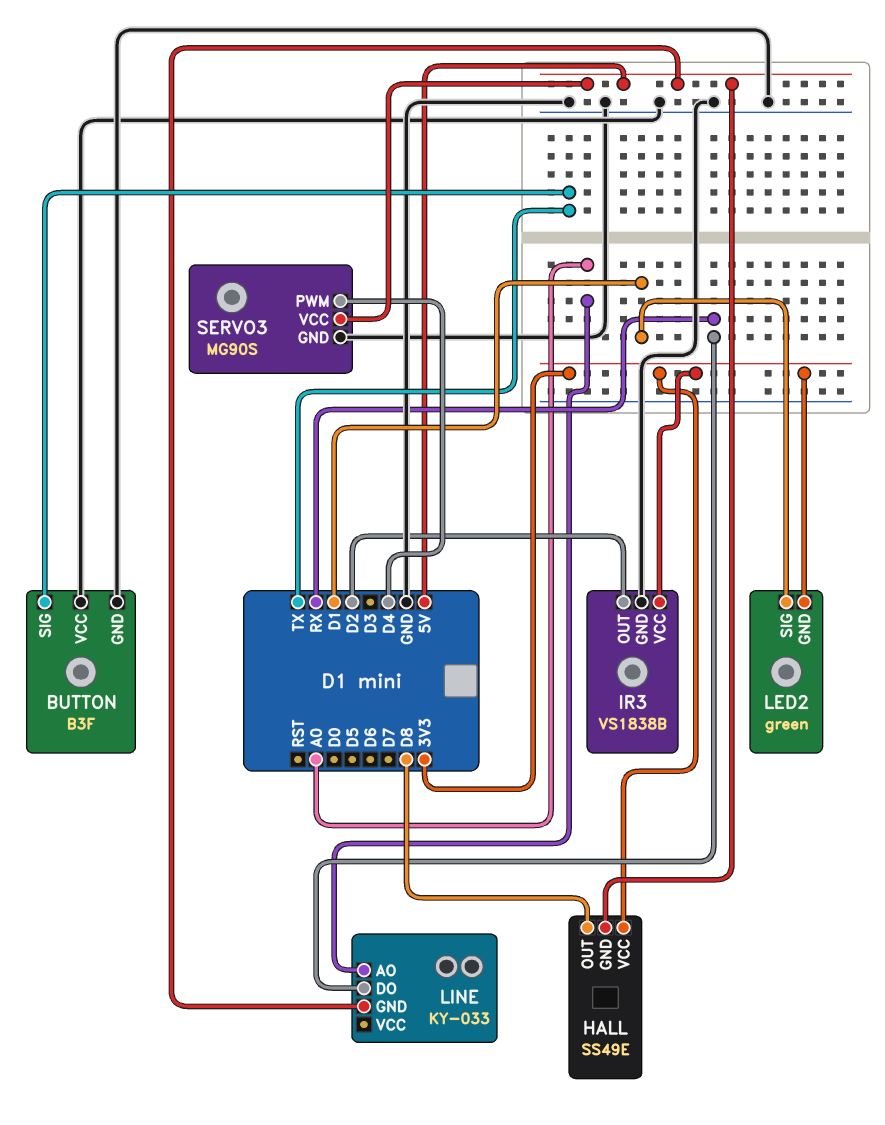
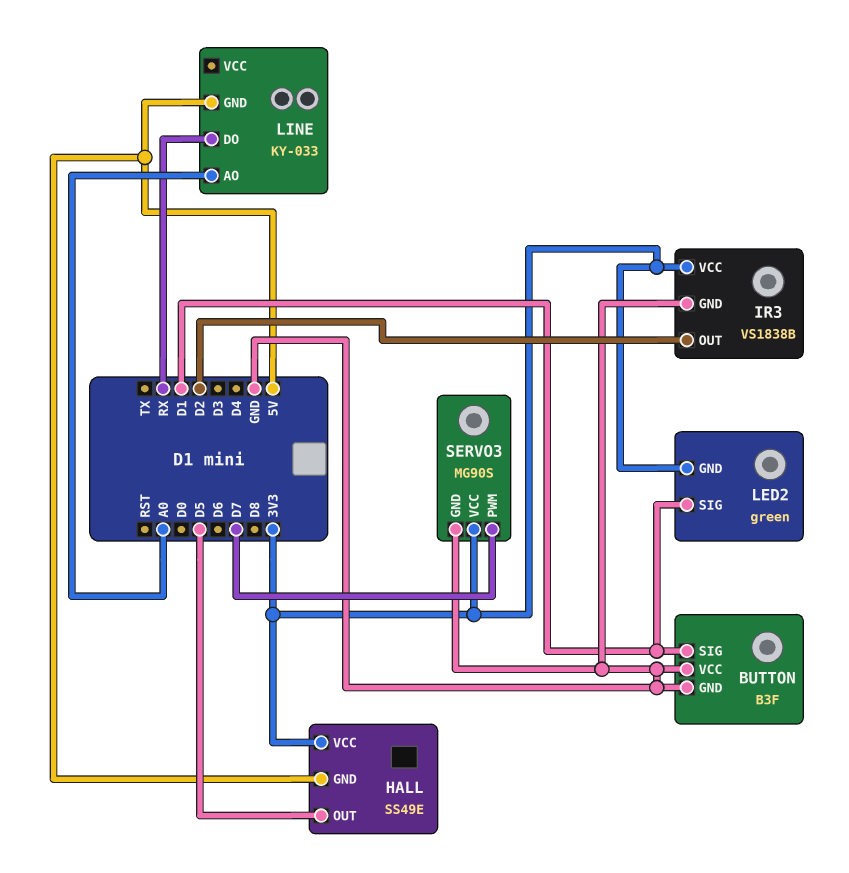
BUTTON pin SIG: TX -> D1
HALL pin OUT: D8 -> D5
SERVO3 pin PWM: D4 -> D7
SERVO3 pin VCC: 5V -> 3V3

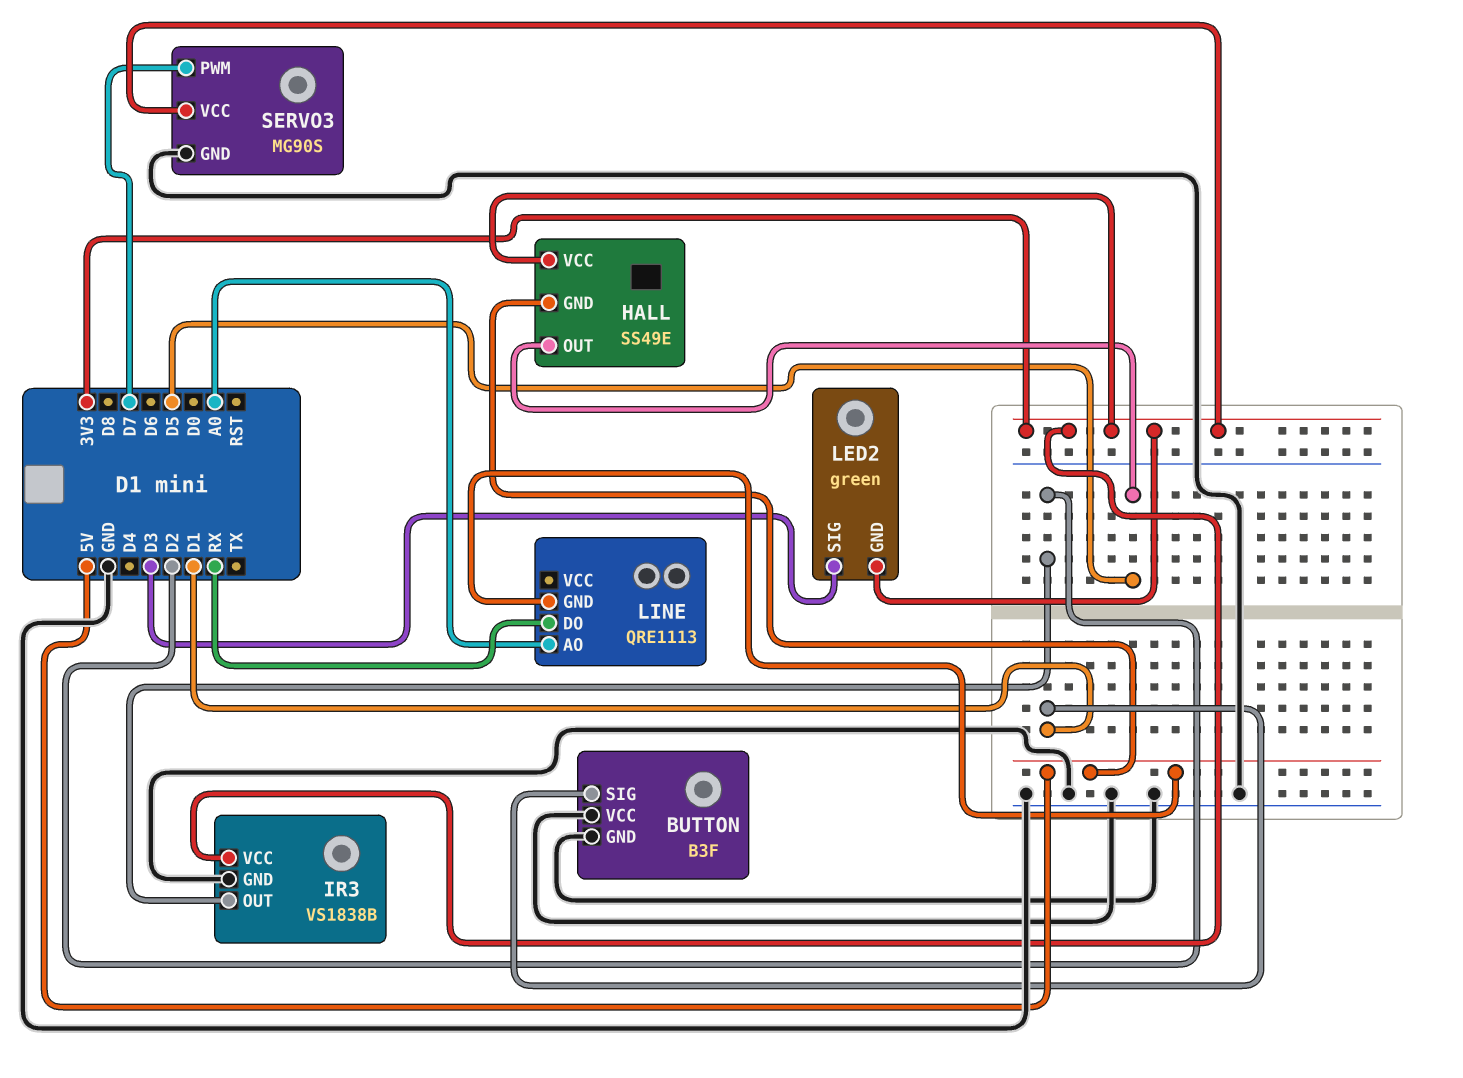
LED2 pin SIG: D1 -> D3
LINE: KY-033 -> QRE1113

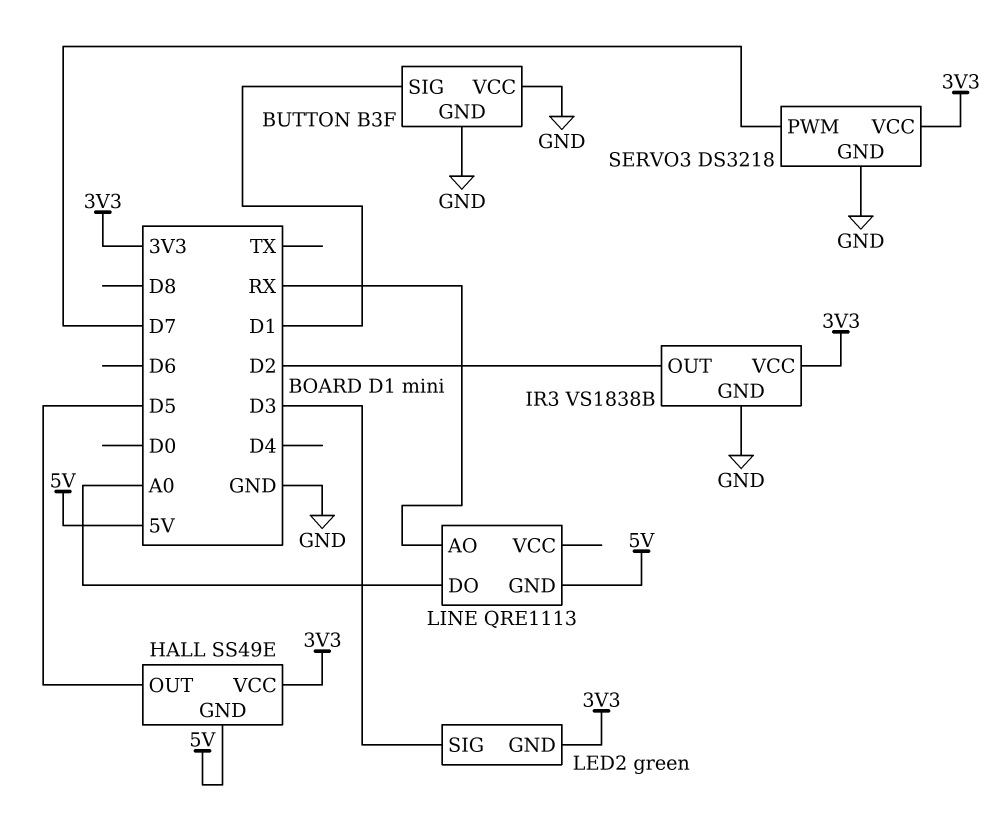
LINE pin AO: A0 -> RX
LINE pin DO: RX -> A0
SERVO3: MG90S -> DS3218

